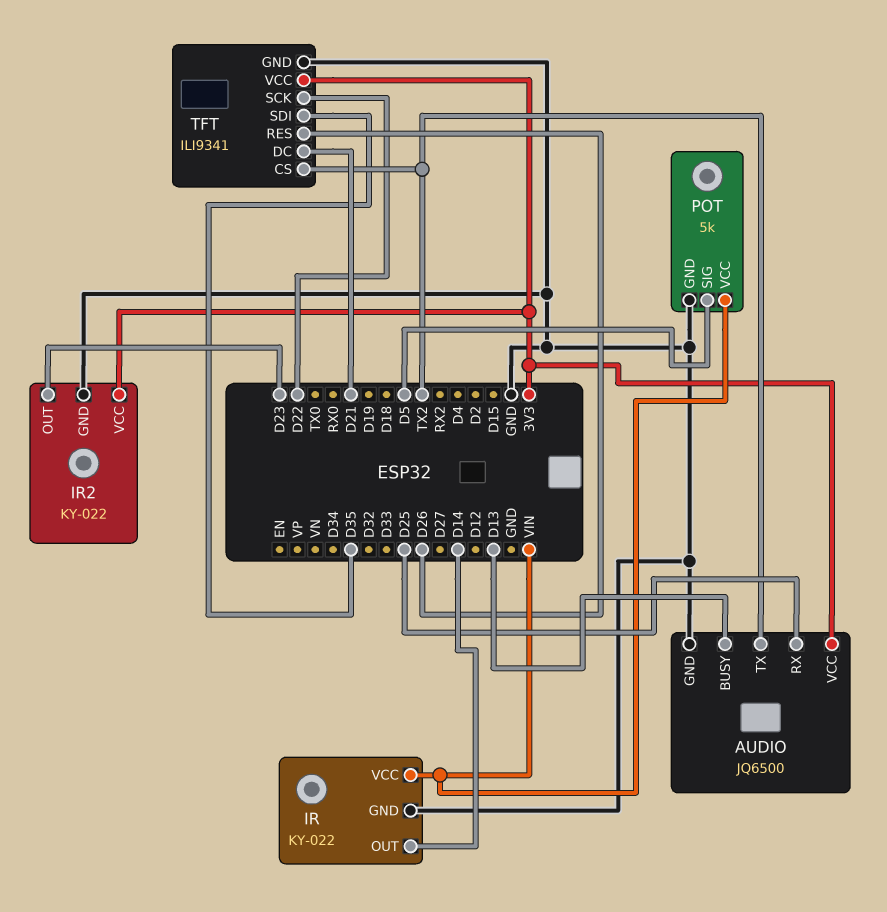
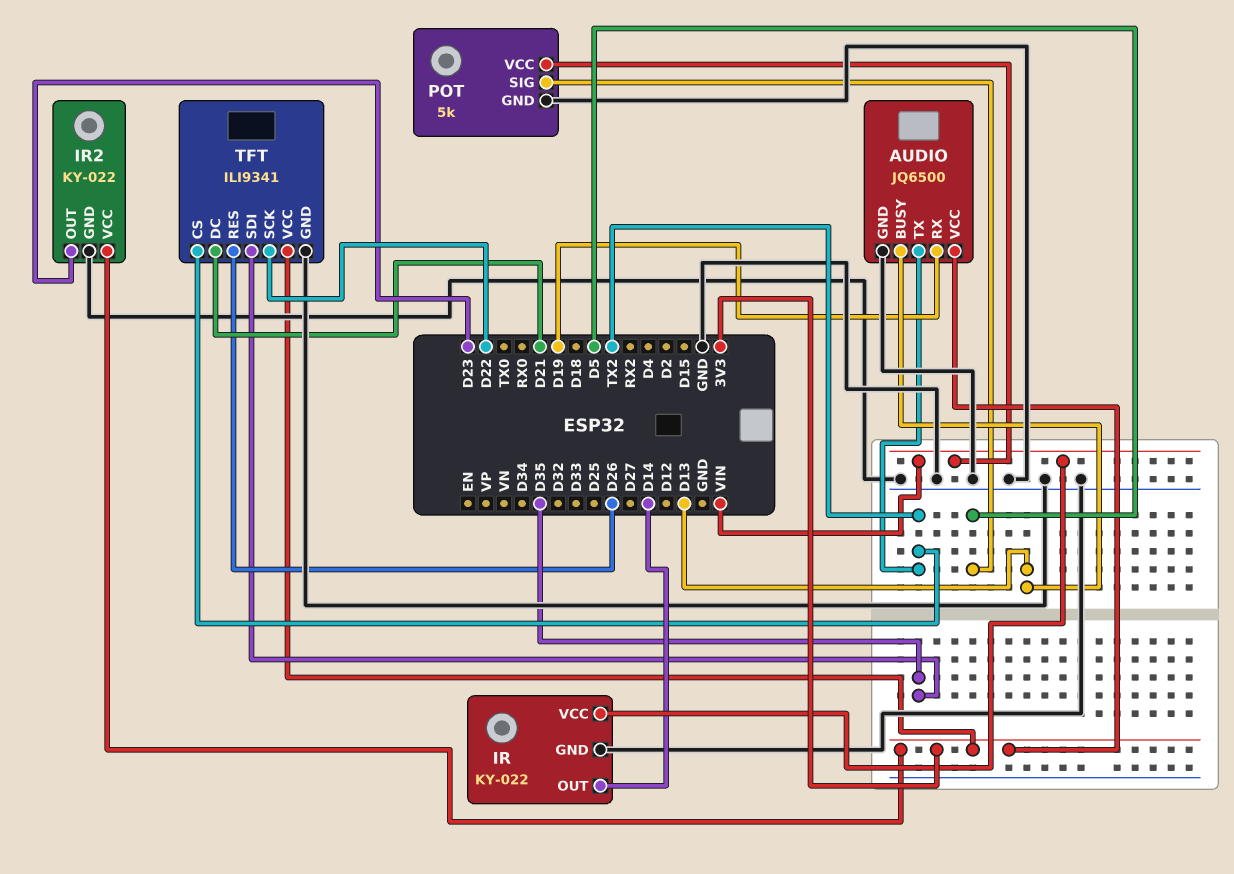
AUDIO pin RX: D25 -> D19

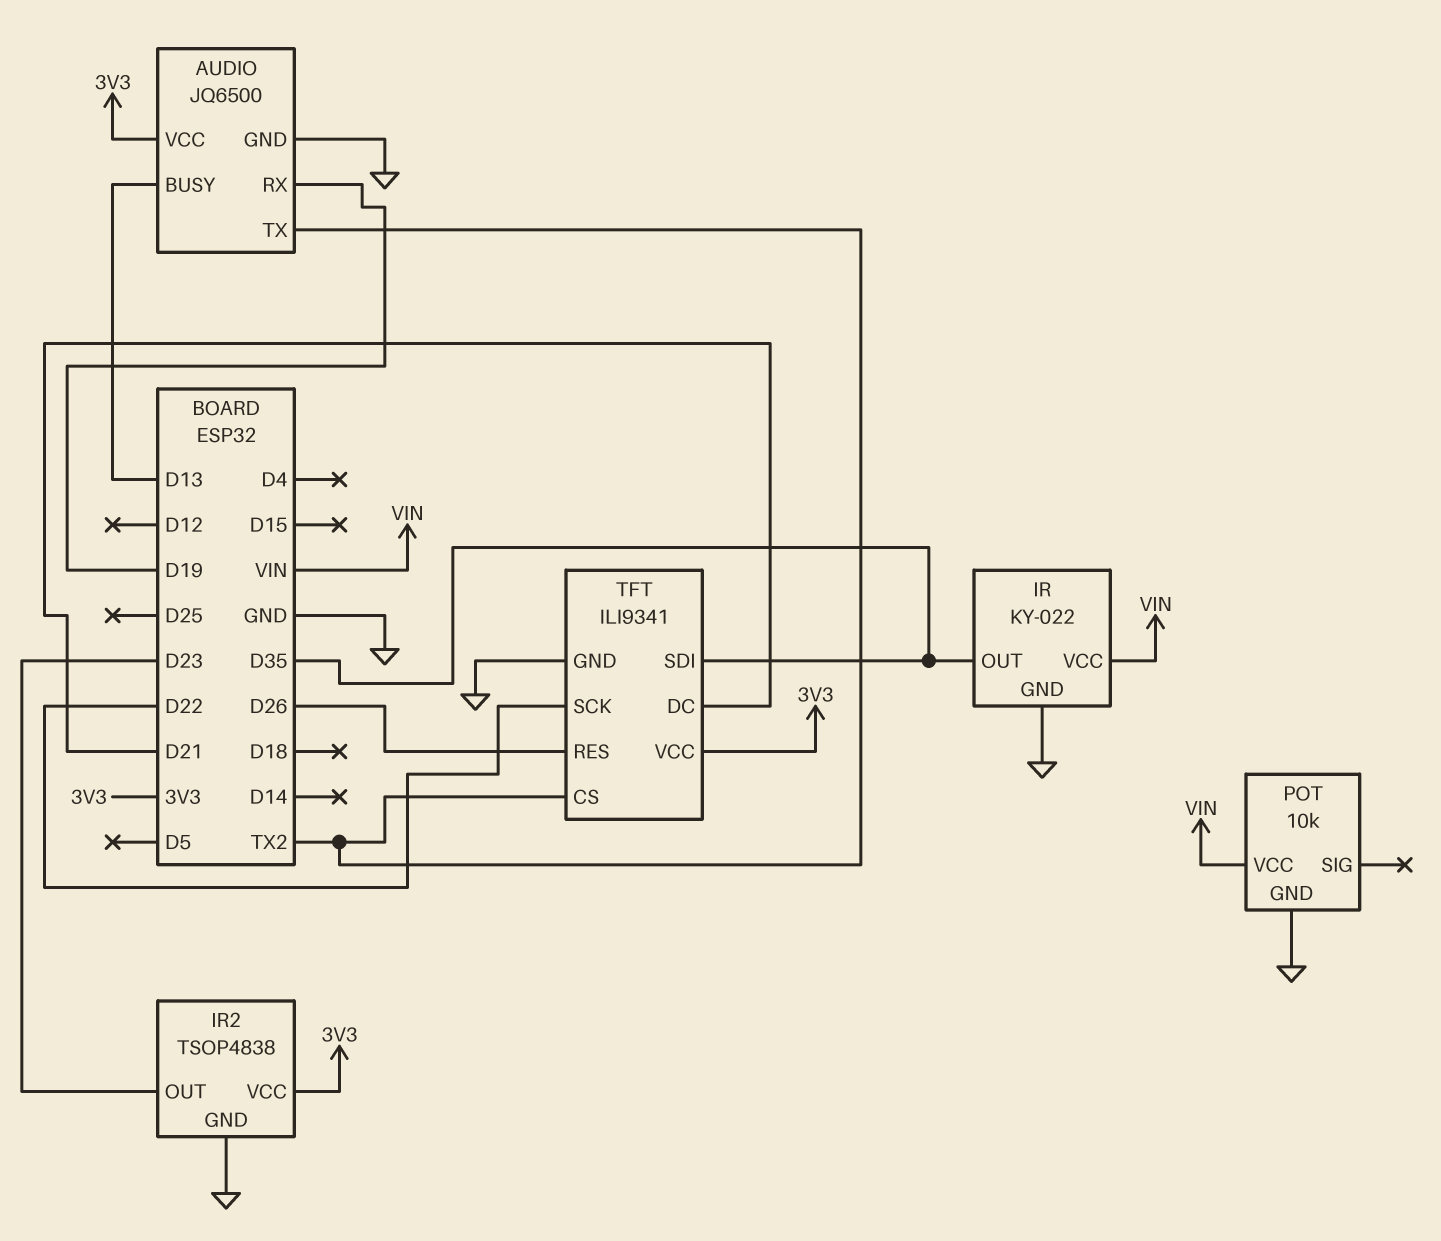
IR pin OUT: D14 -> D35
IR2: KY-022 -> TSOP4838
POT: 5k -> 10k
POT pin SIG: D5 -> none

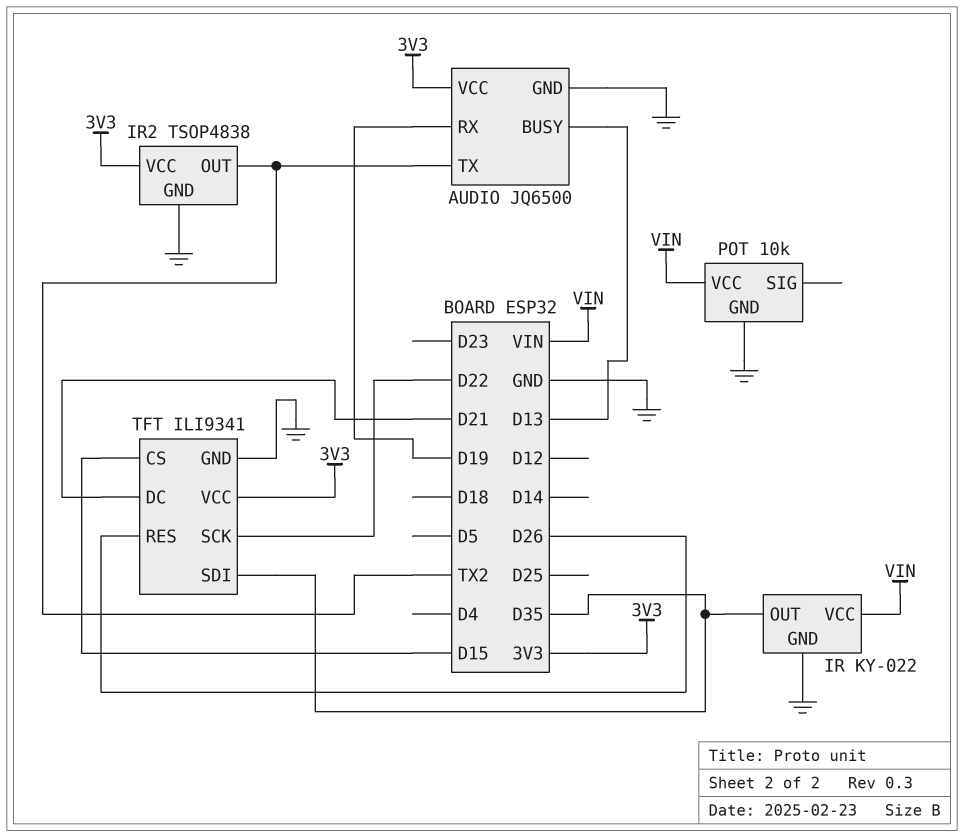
IR2 pin OUT: D23 -> TX2
TFT pin CS: TX2 -> D15

